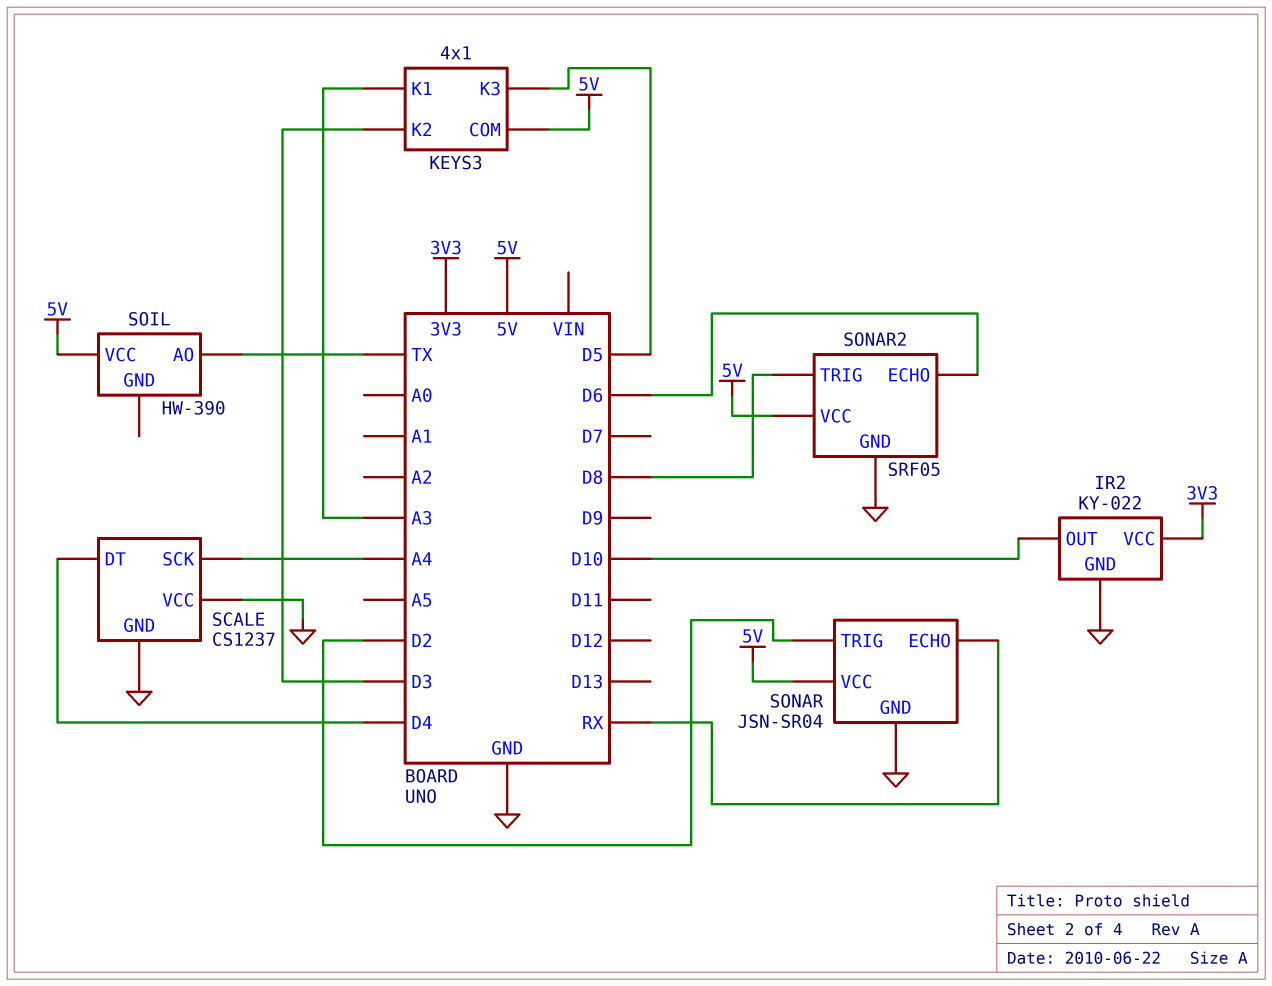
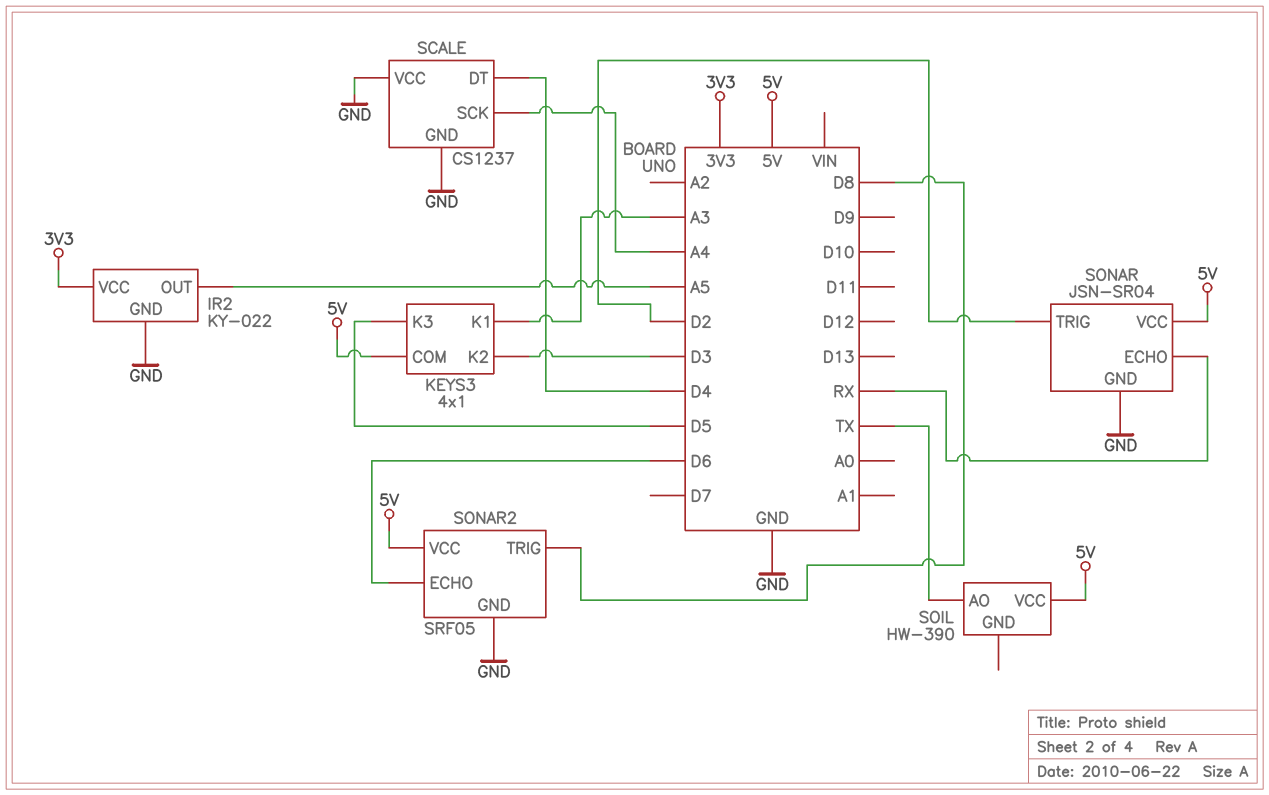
IR2 pin OUT: D10 -> A5

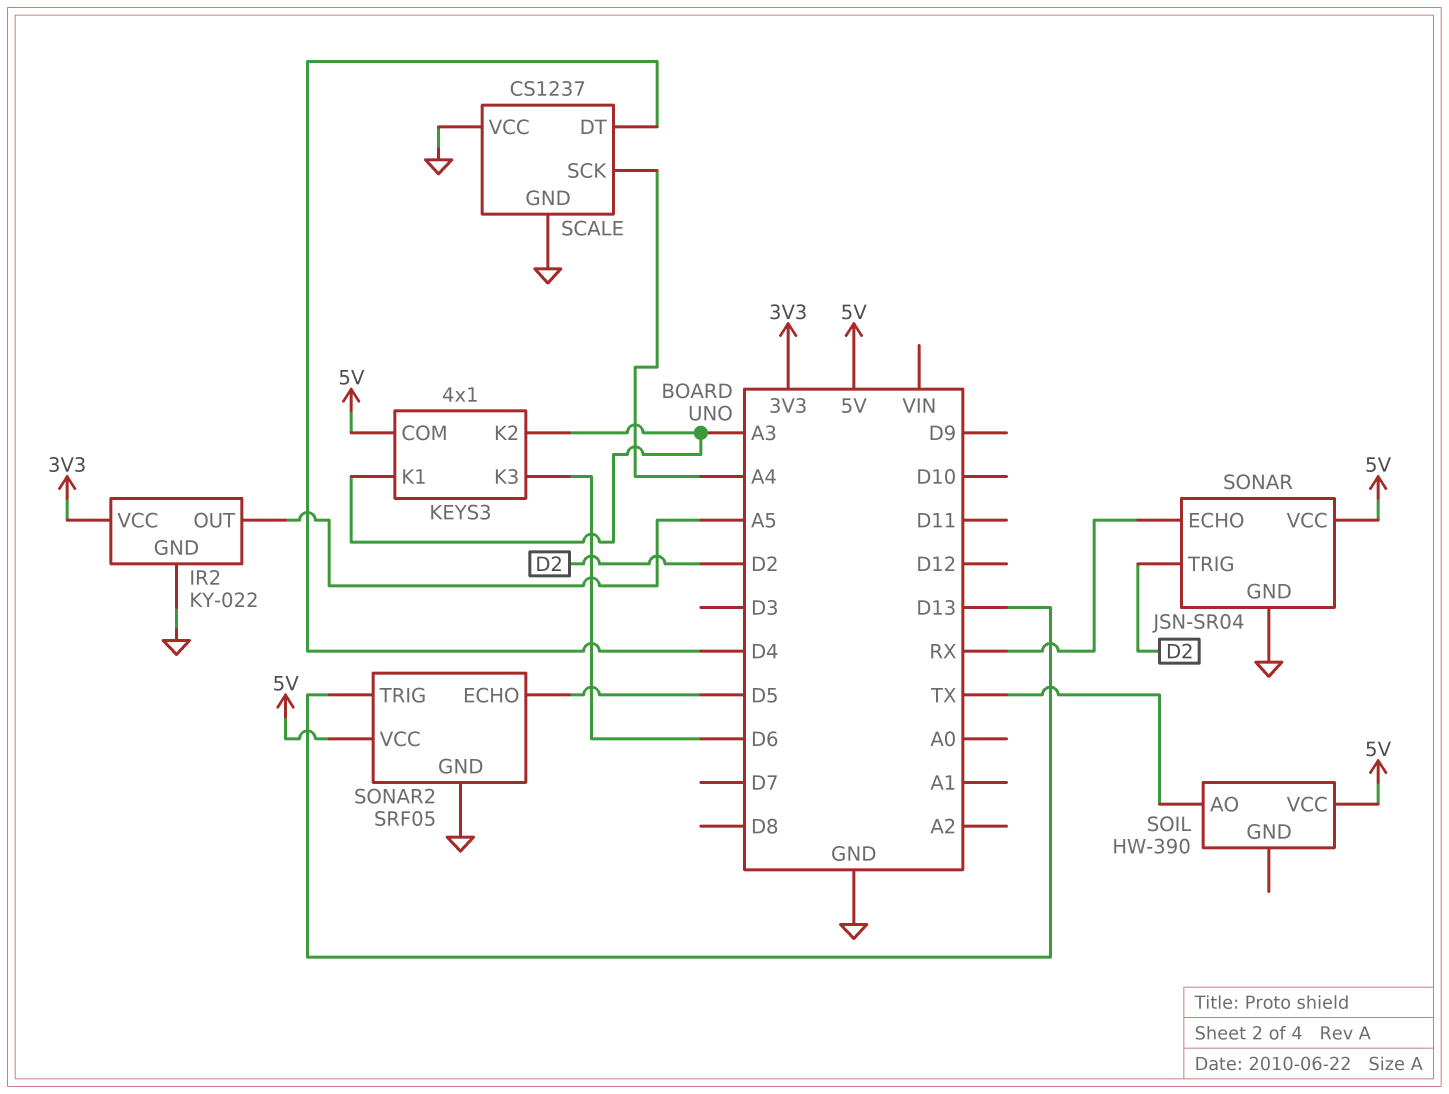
KEYS3 pin K2: D3 -> A3
KEYS3 pin K3: D5 -> D6
SONAR2 pin ECHO: D6 -> D5
SONAR2 pin TRIG: D8 -> D13

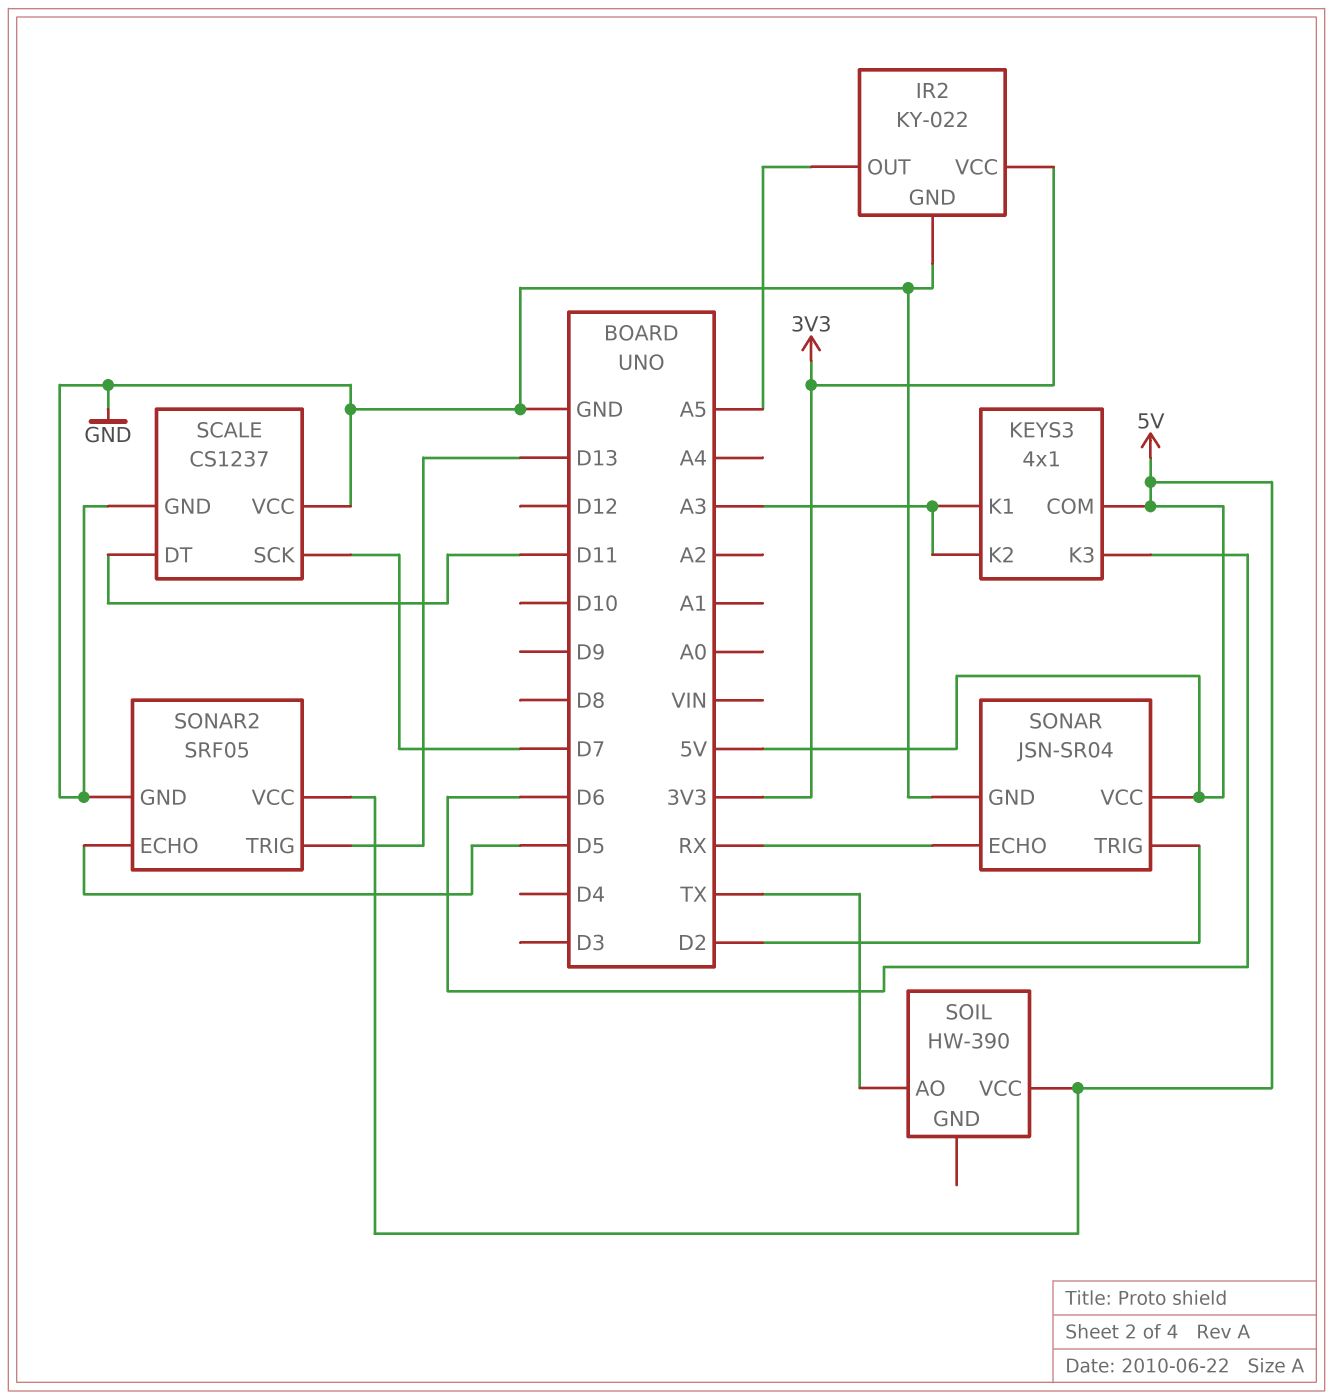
SCALE pin DT: D4 -> D11
SCALE pin SCK: A4 -> D7

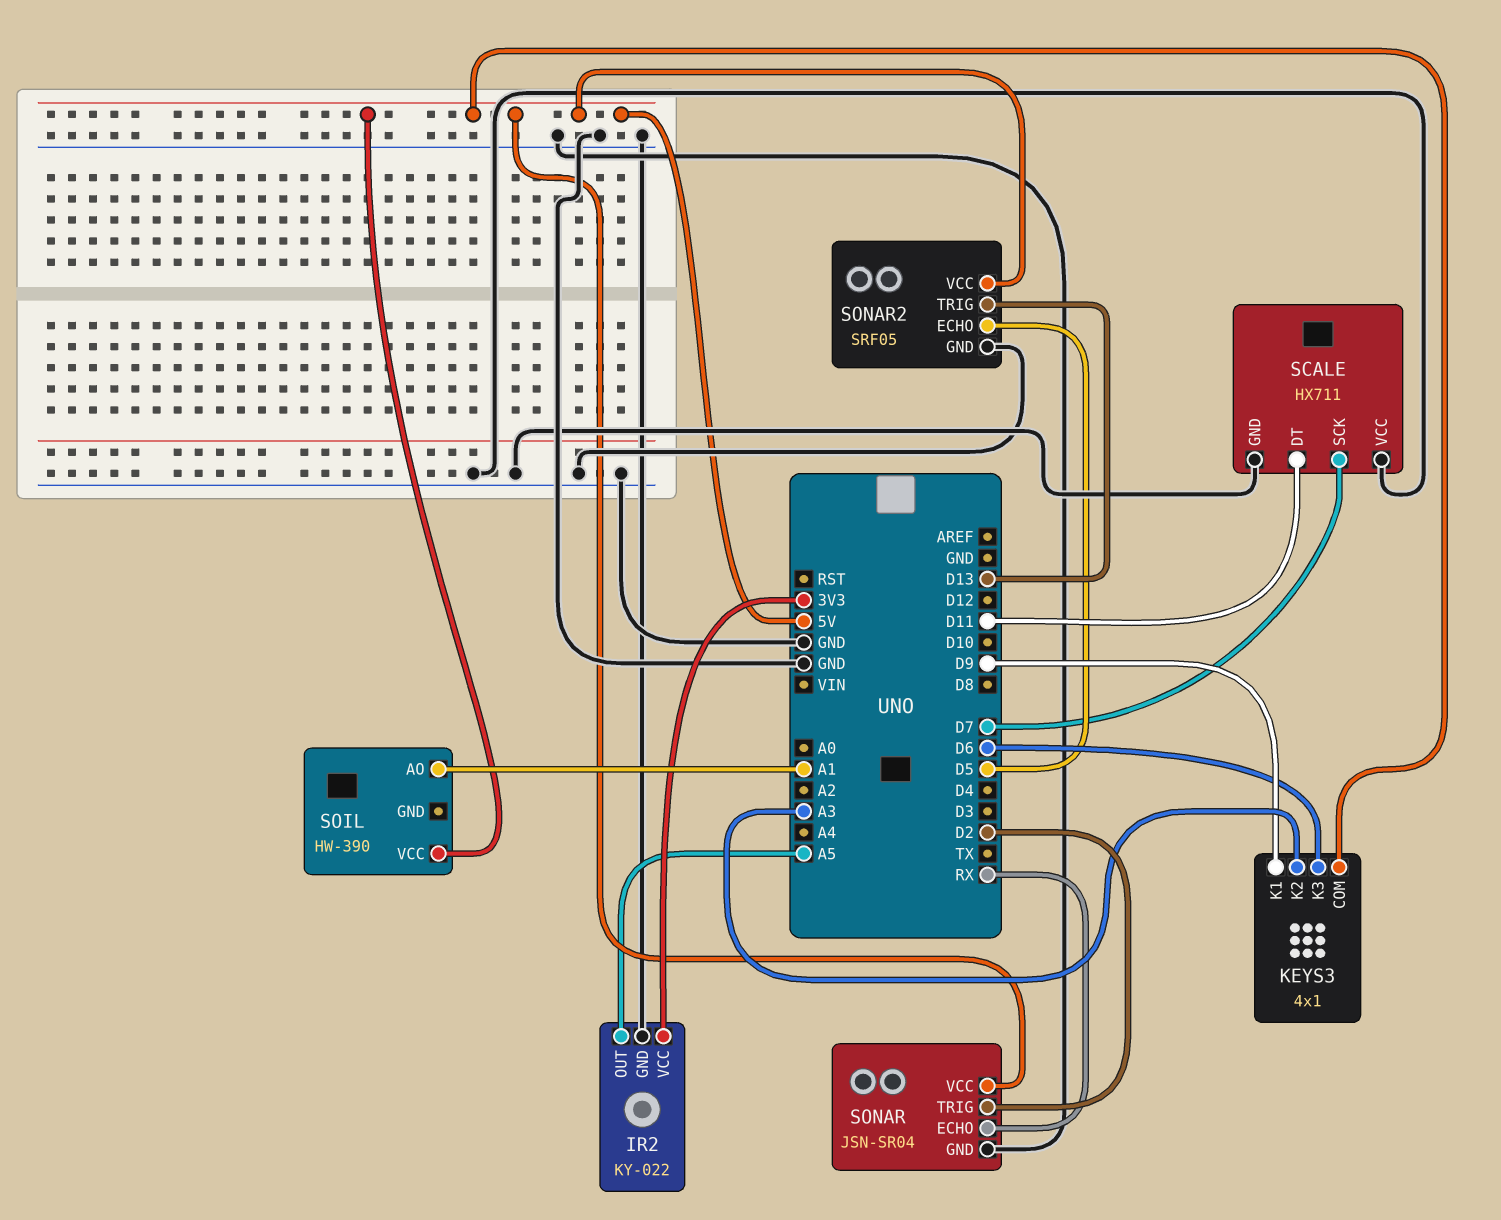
KEYS3 pin K1: A3 -> D9
SCALE: CS1237 -> HX711
SOIL pin AO: TX -> A1

